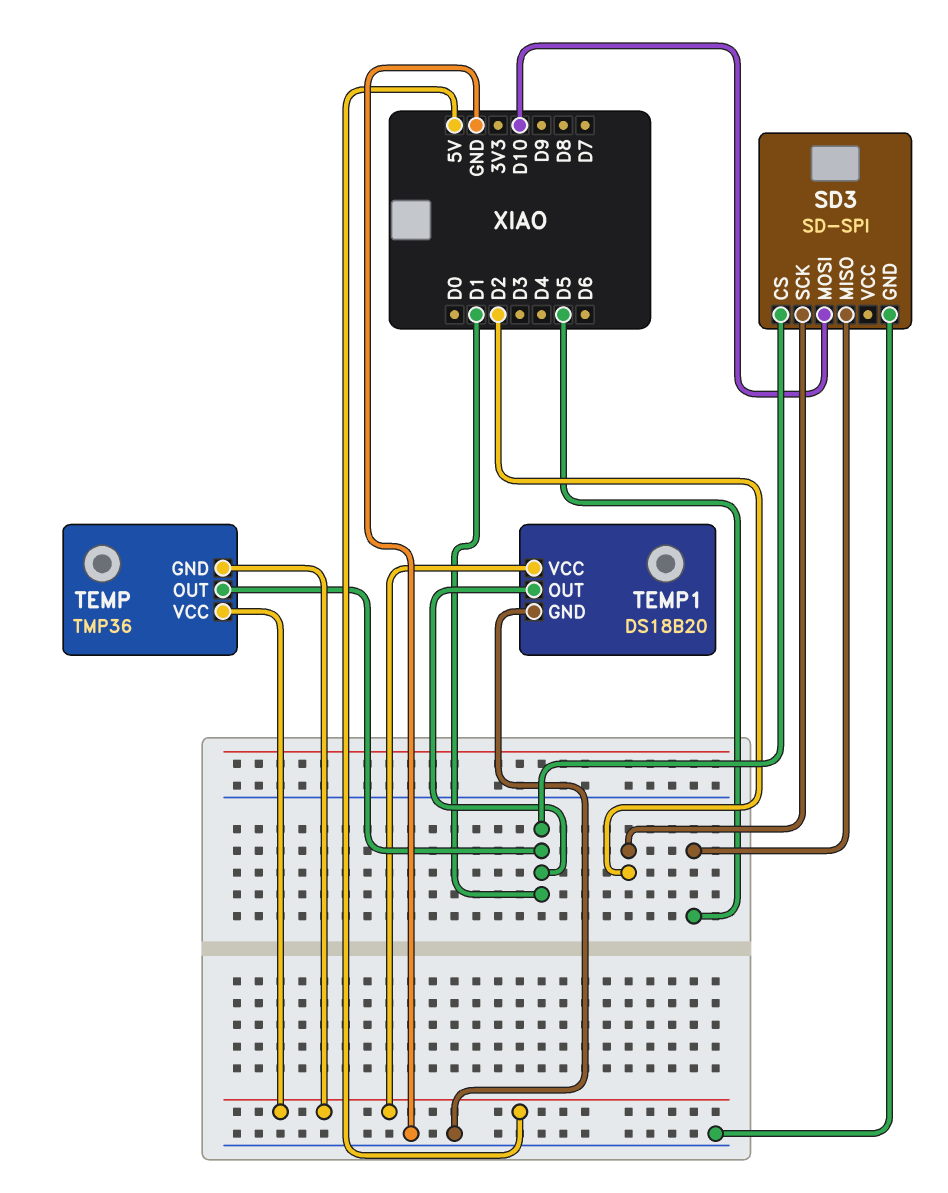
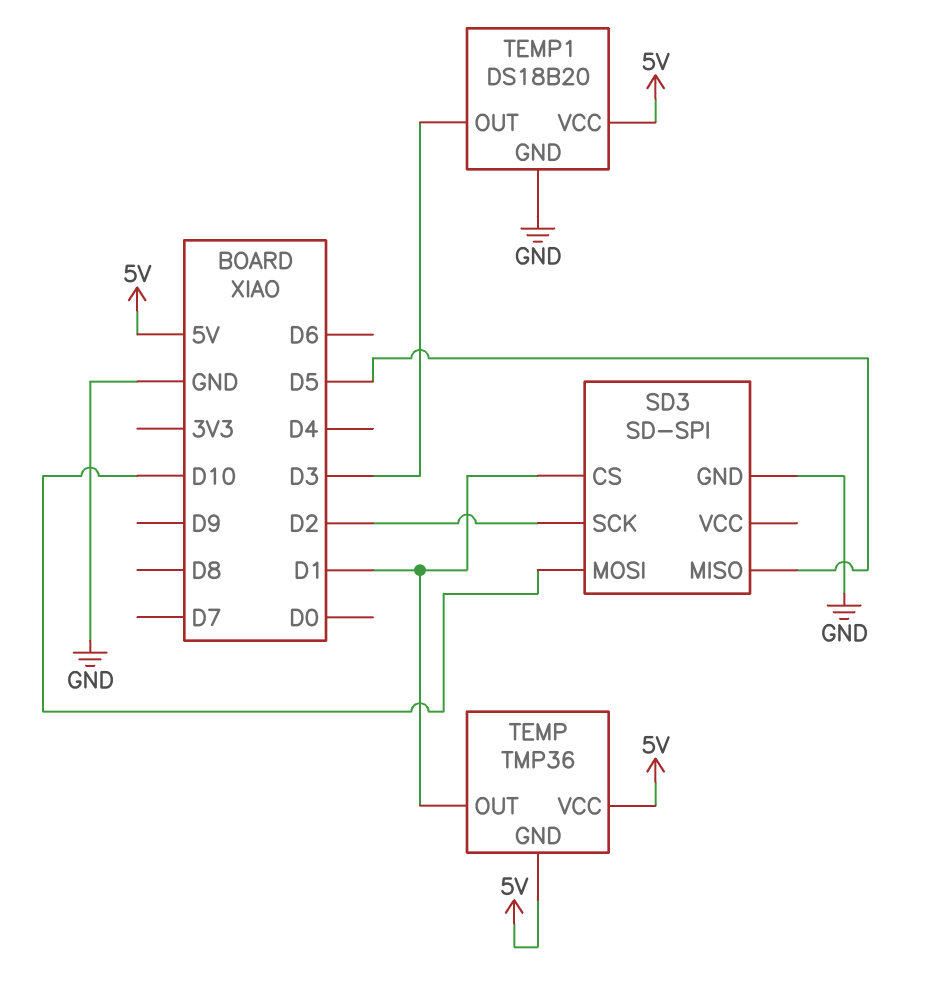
TEMP1 pin OUT: D1 -> D3

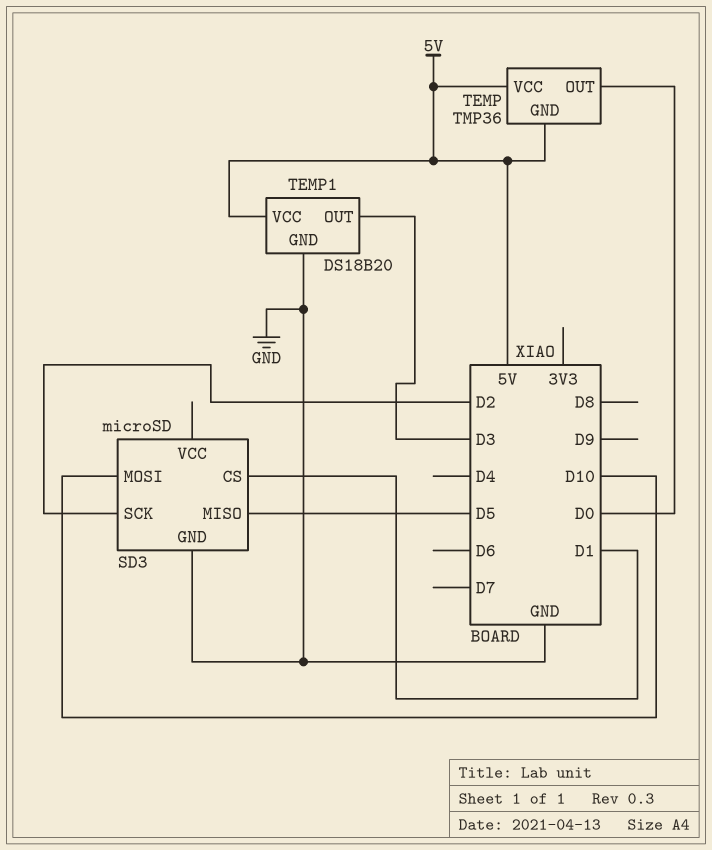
SD3: SD-SPI -> microSD
TEMP pin OUT: D1 -> D0

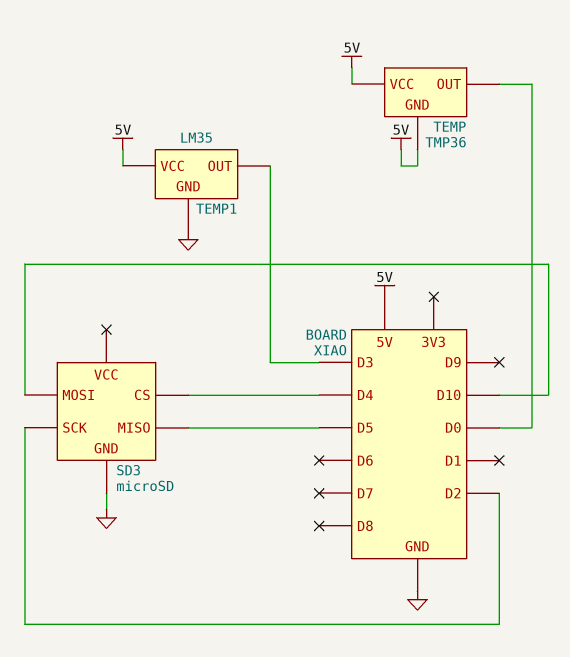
SD3 pin CS: D1 -> D4
TEMP1: DS18B20 -> LM35

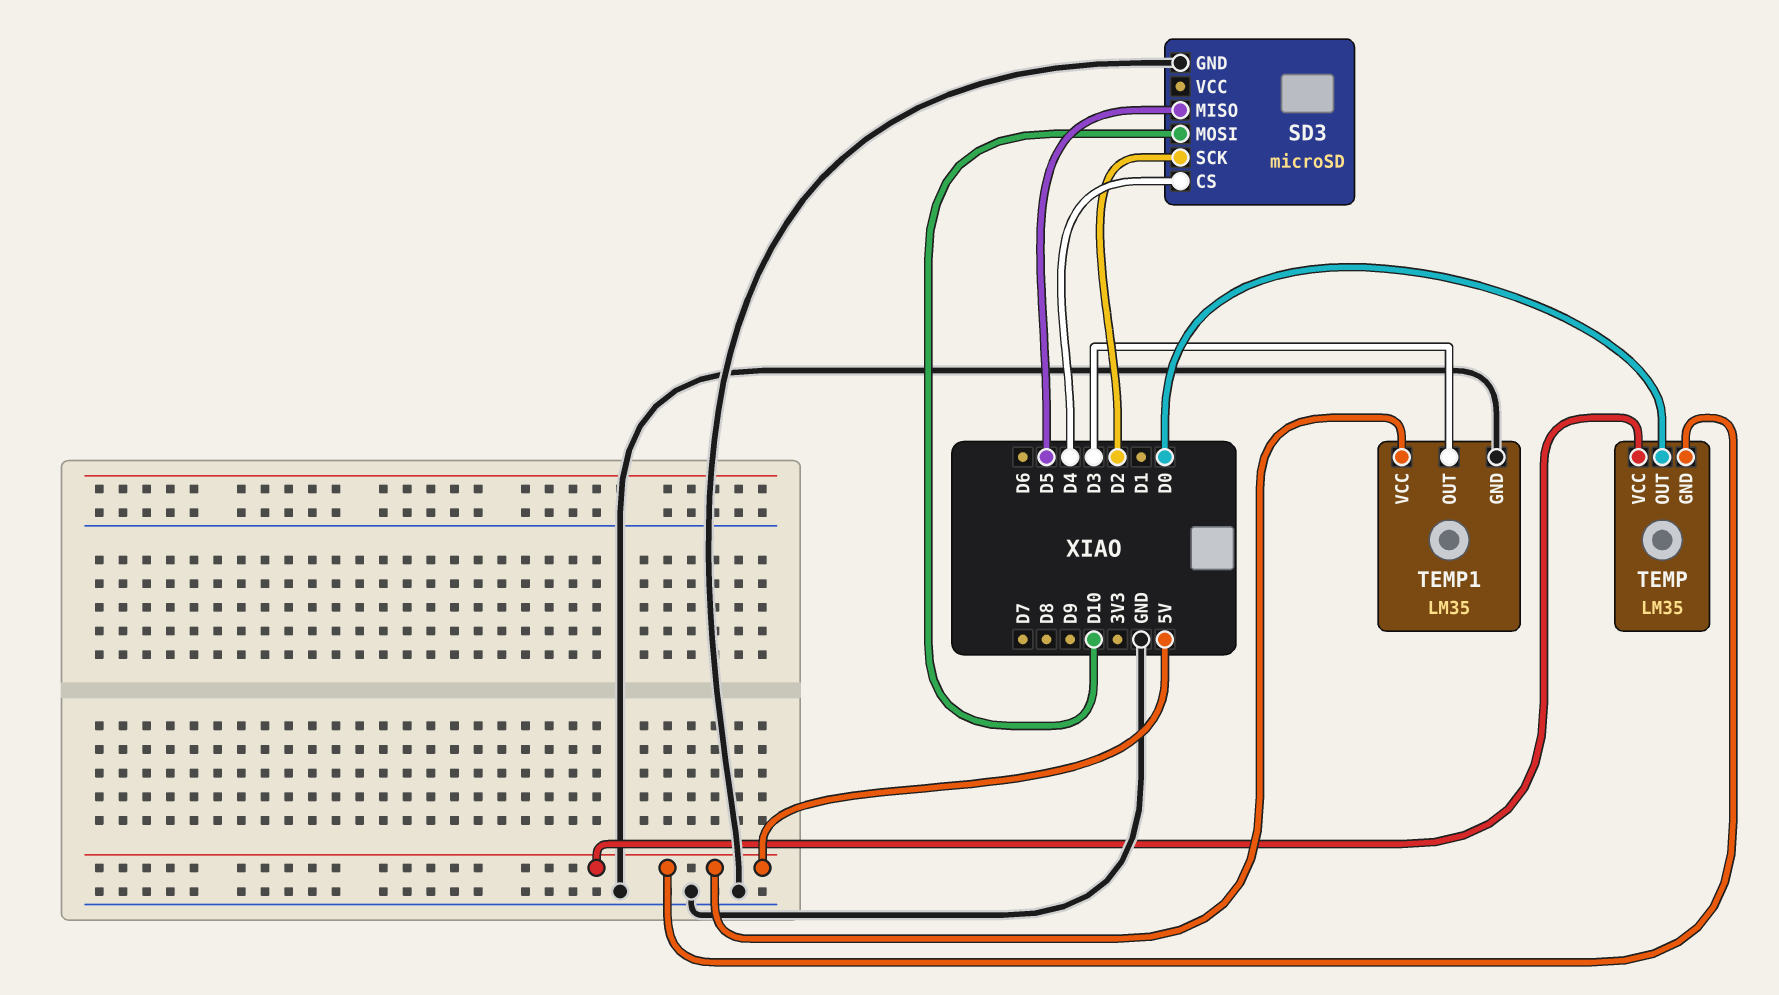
TEMP: TMP36 -> LM35

